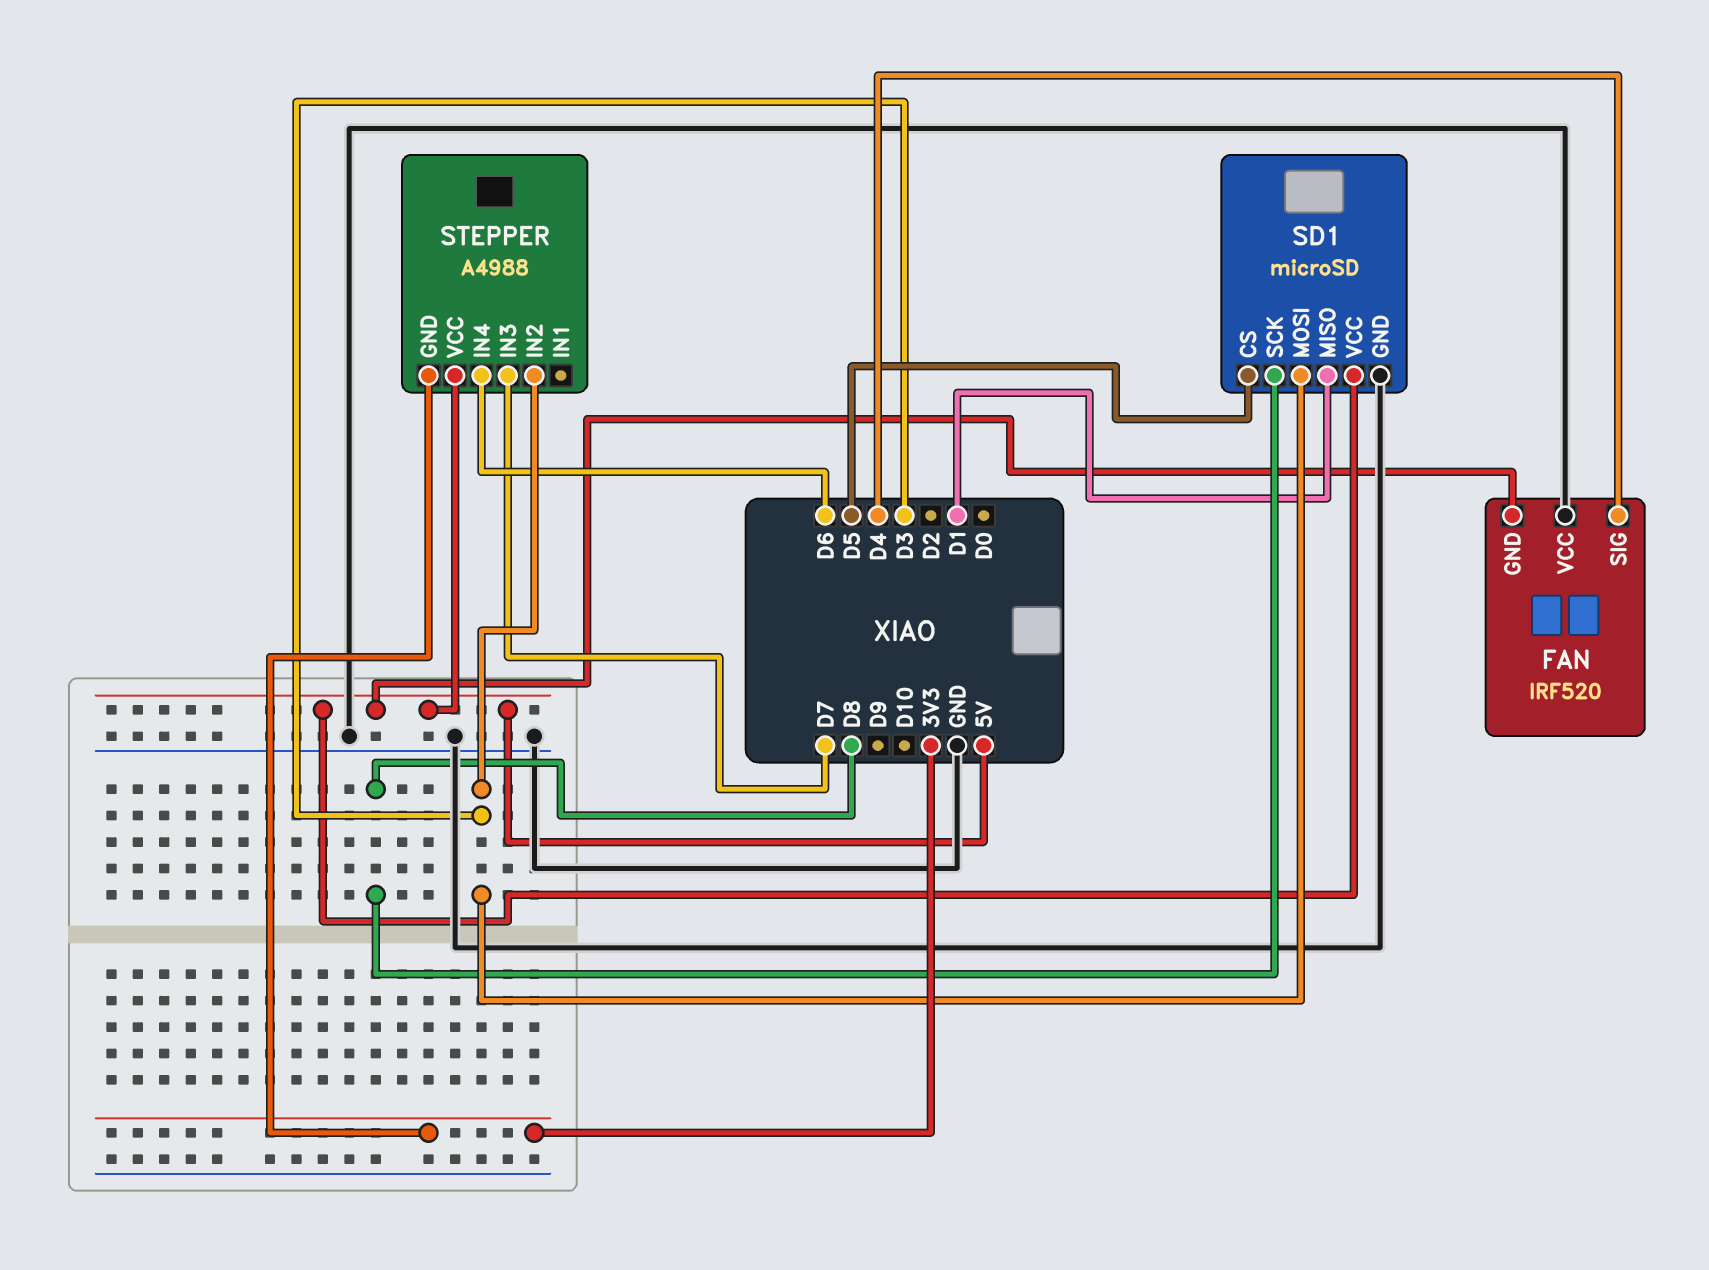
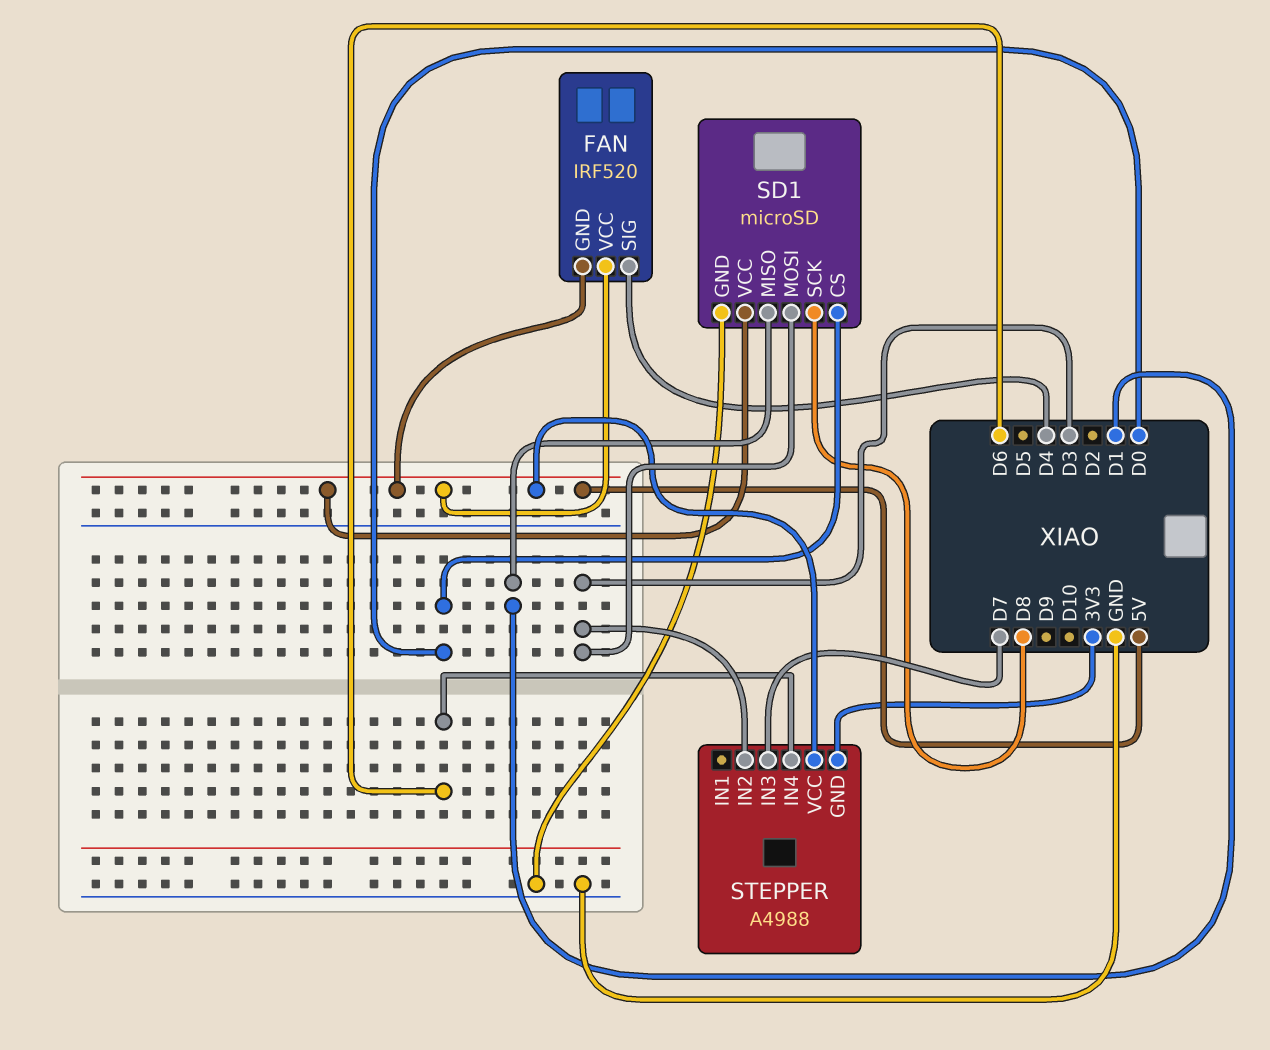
FAN pin VCC: GND -> 5V
SD1 pin CS: D5 -> D0

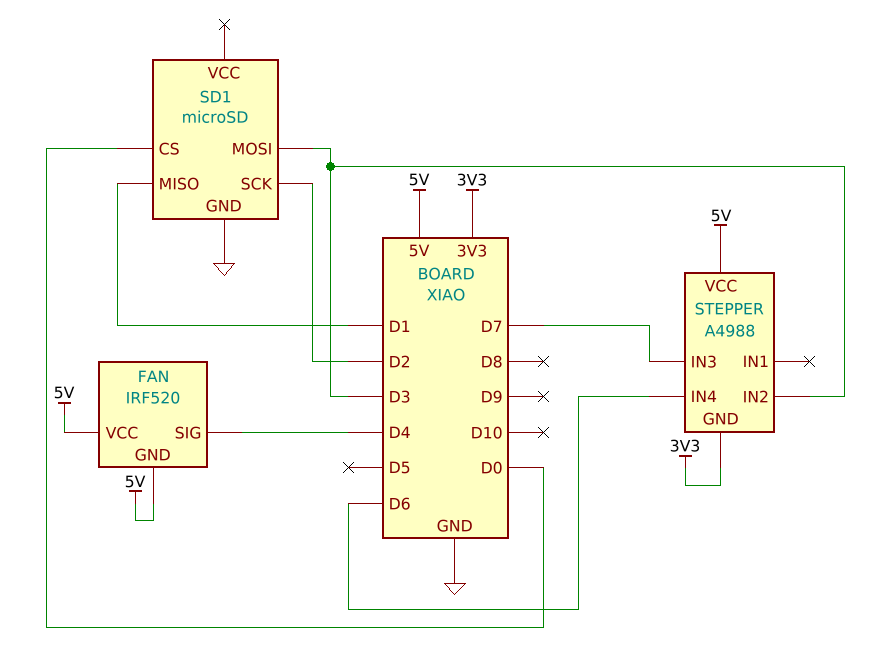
SD1 pin SCK: D8 -> D2
SD1 pin VCC: 5V -> none

